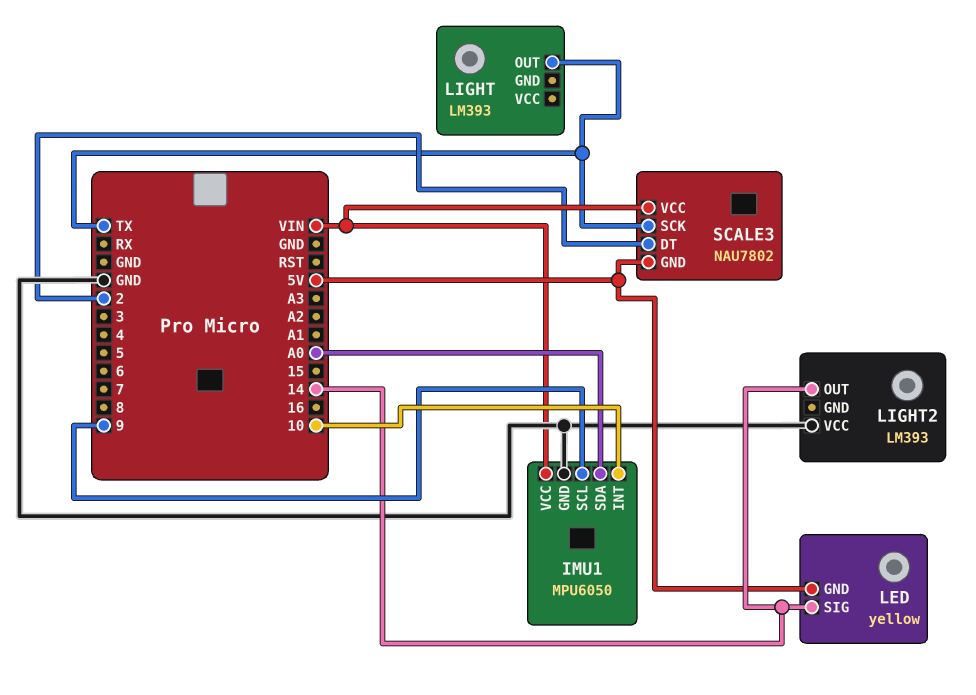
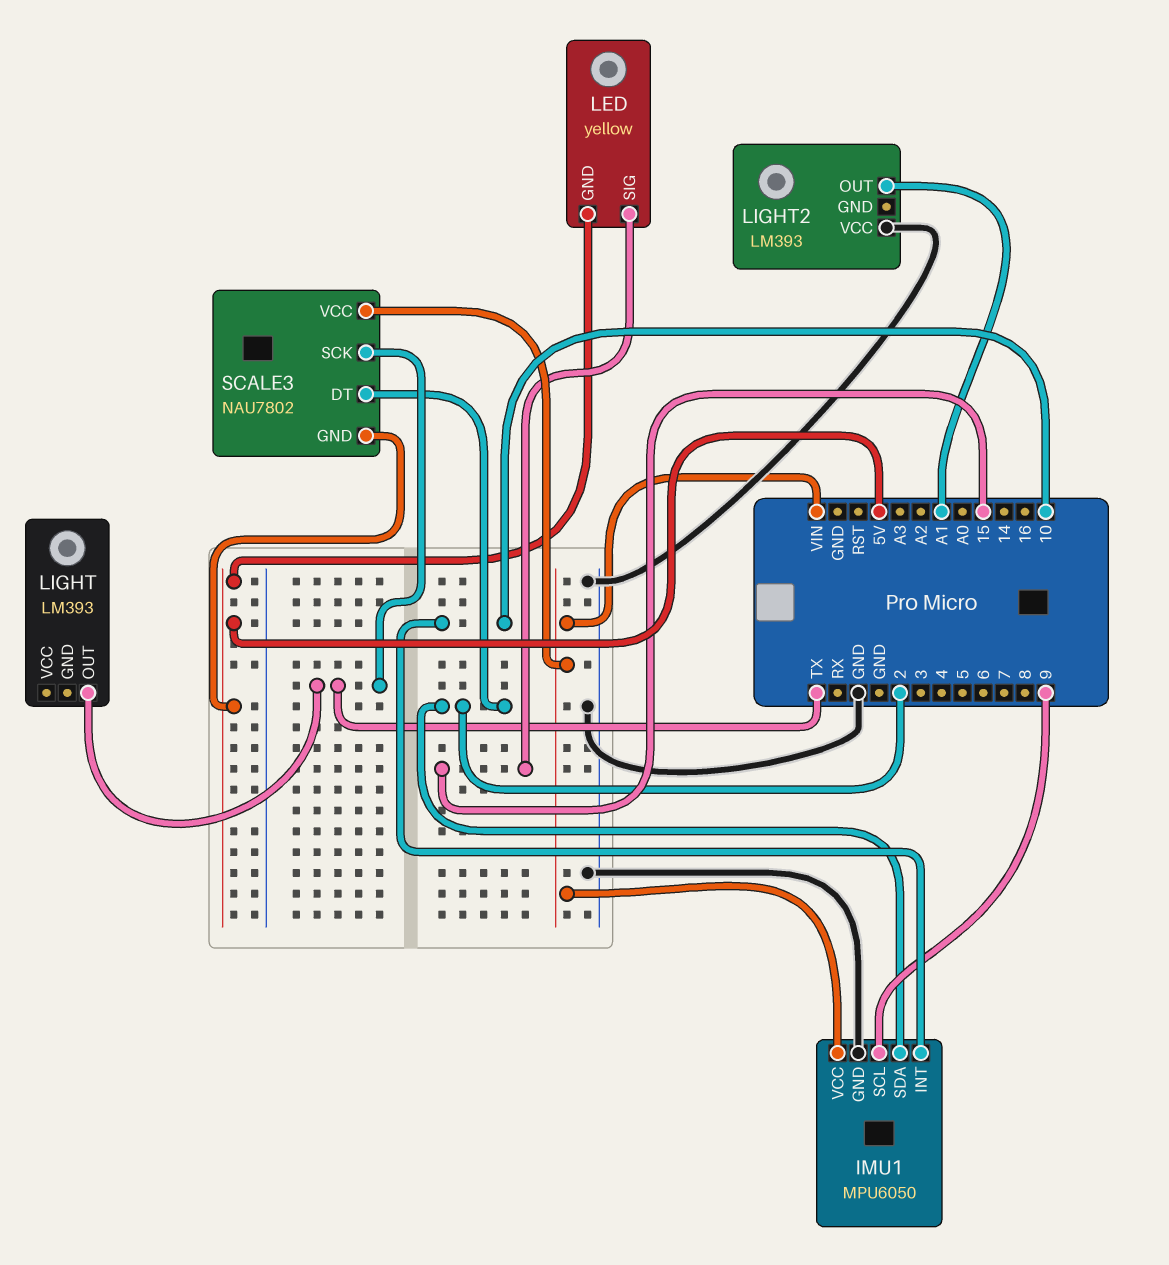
IMU1 pin SDA: A0 -> 2
LED pin SIG: 14 -> 15
LIGHT2 pin OUT: 14 -> A1

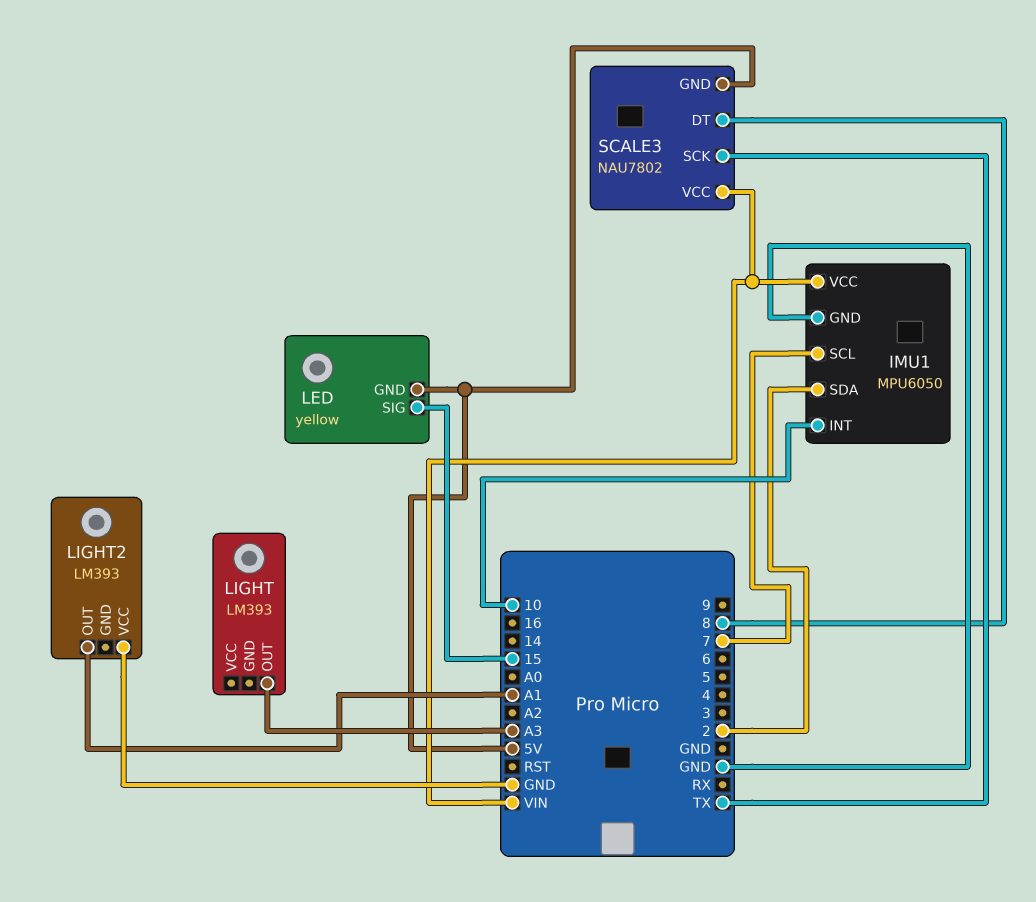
IMU1 pin SCL: 9 -> 7
LIGHT pin OUT: TX -> A3
SCALE3 pin DT: 2 -> 8

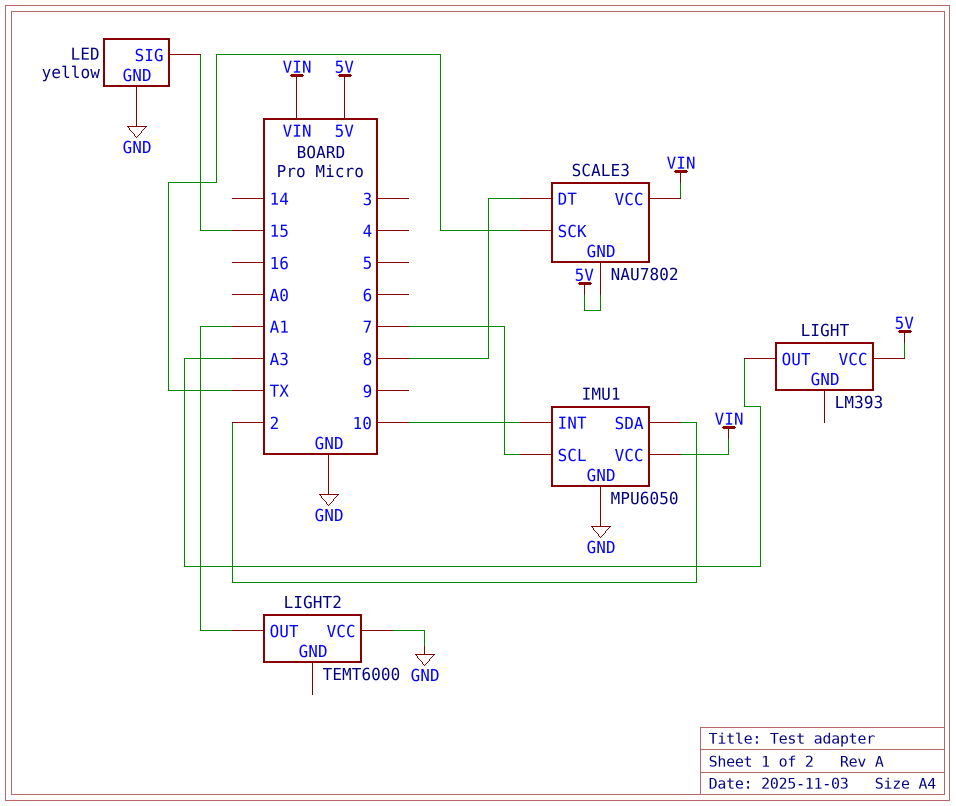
LED pin GND: 5V -> GND
LIGHT pin VCC: none -> 5V
LIGHT2: LM393 -> TEMT6000

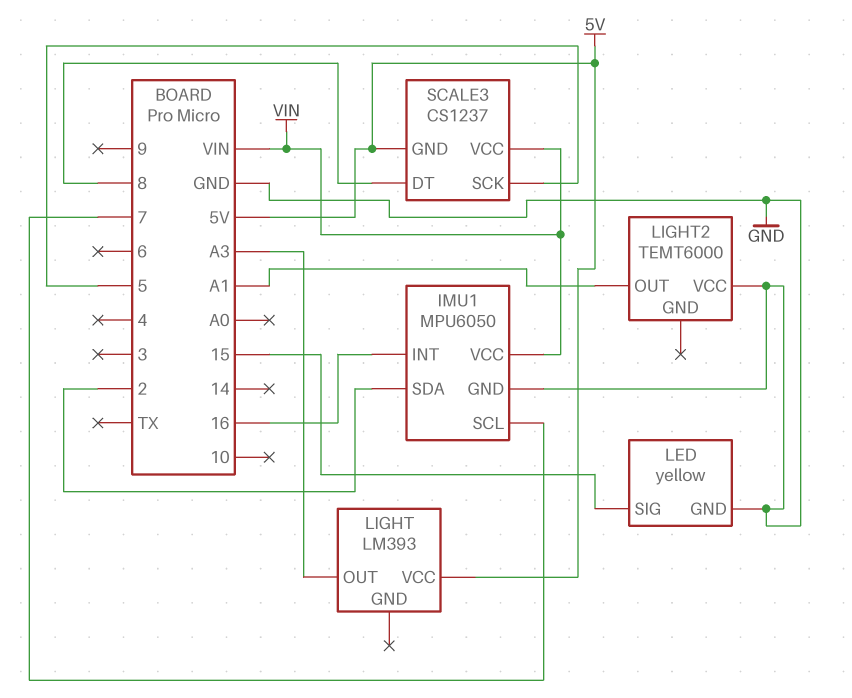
IMU1 pin INT: 10 -> 16
SCALE3: NAU7802 -> CS1237
SCALE3 pin SCK: TX -> 5

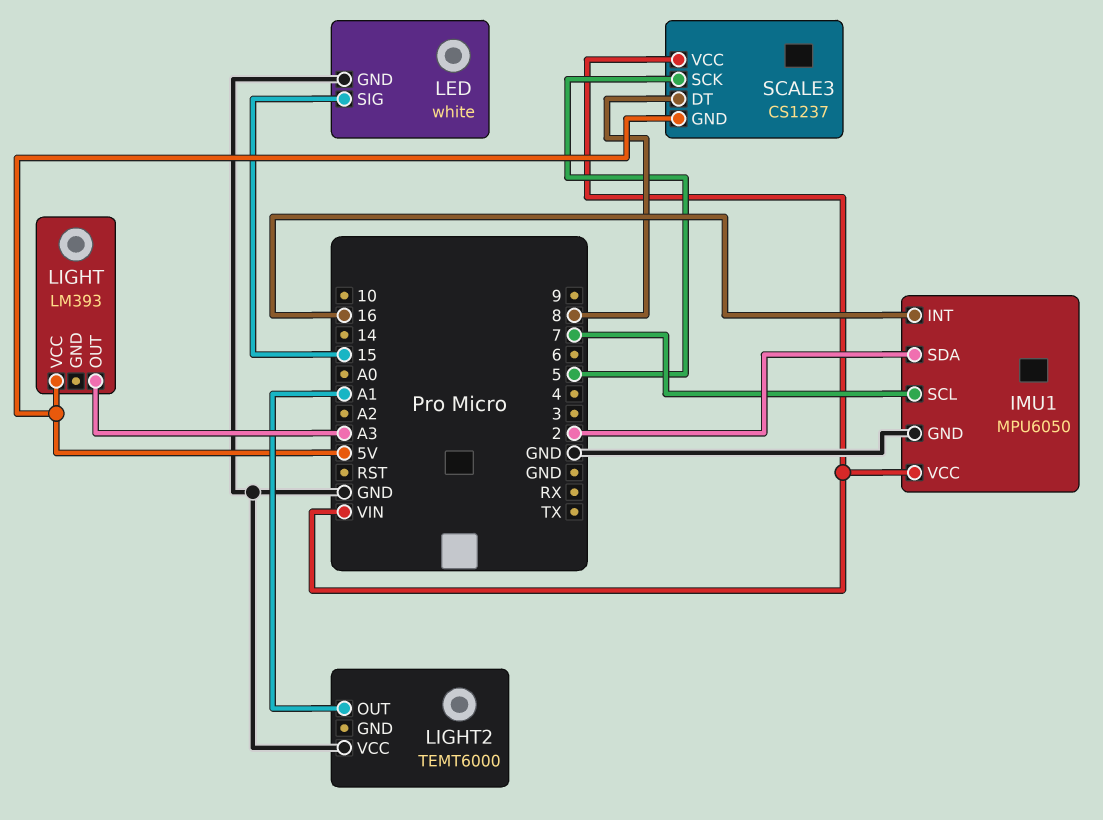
LED: yellow -> white

